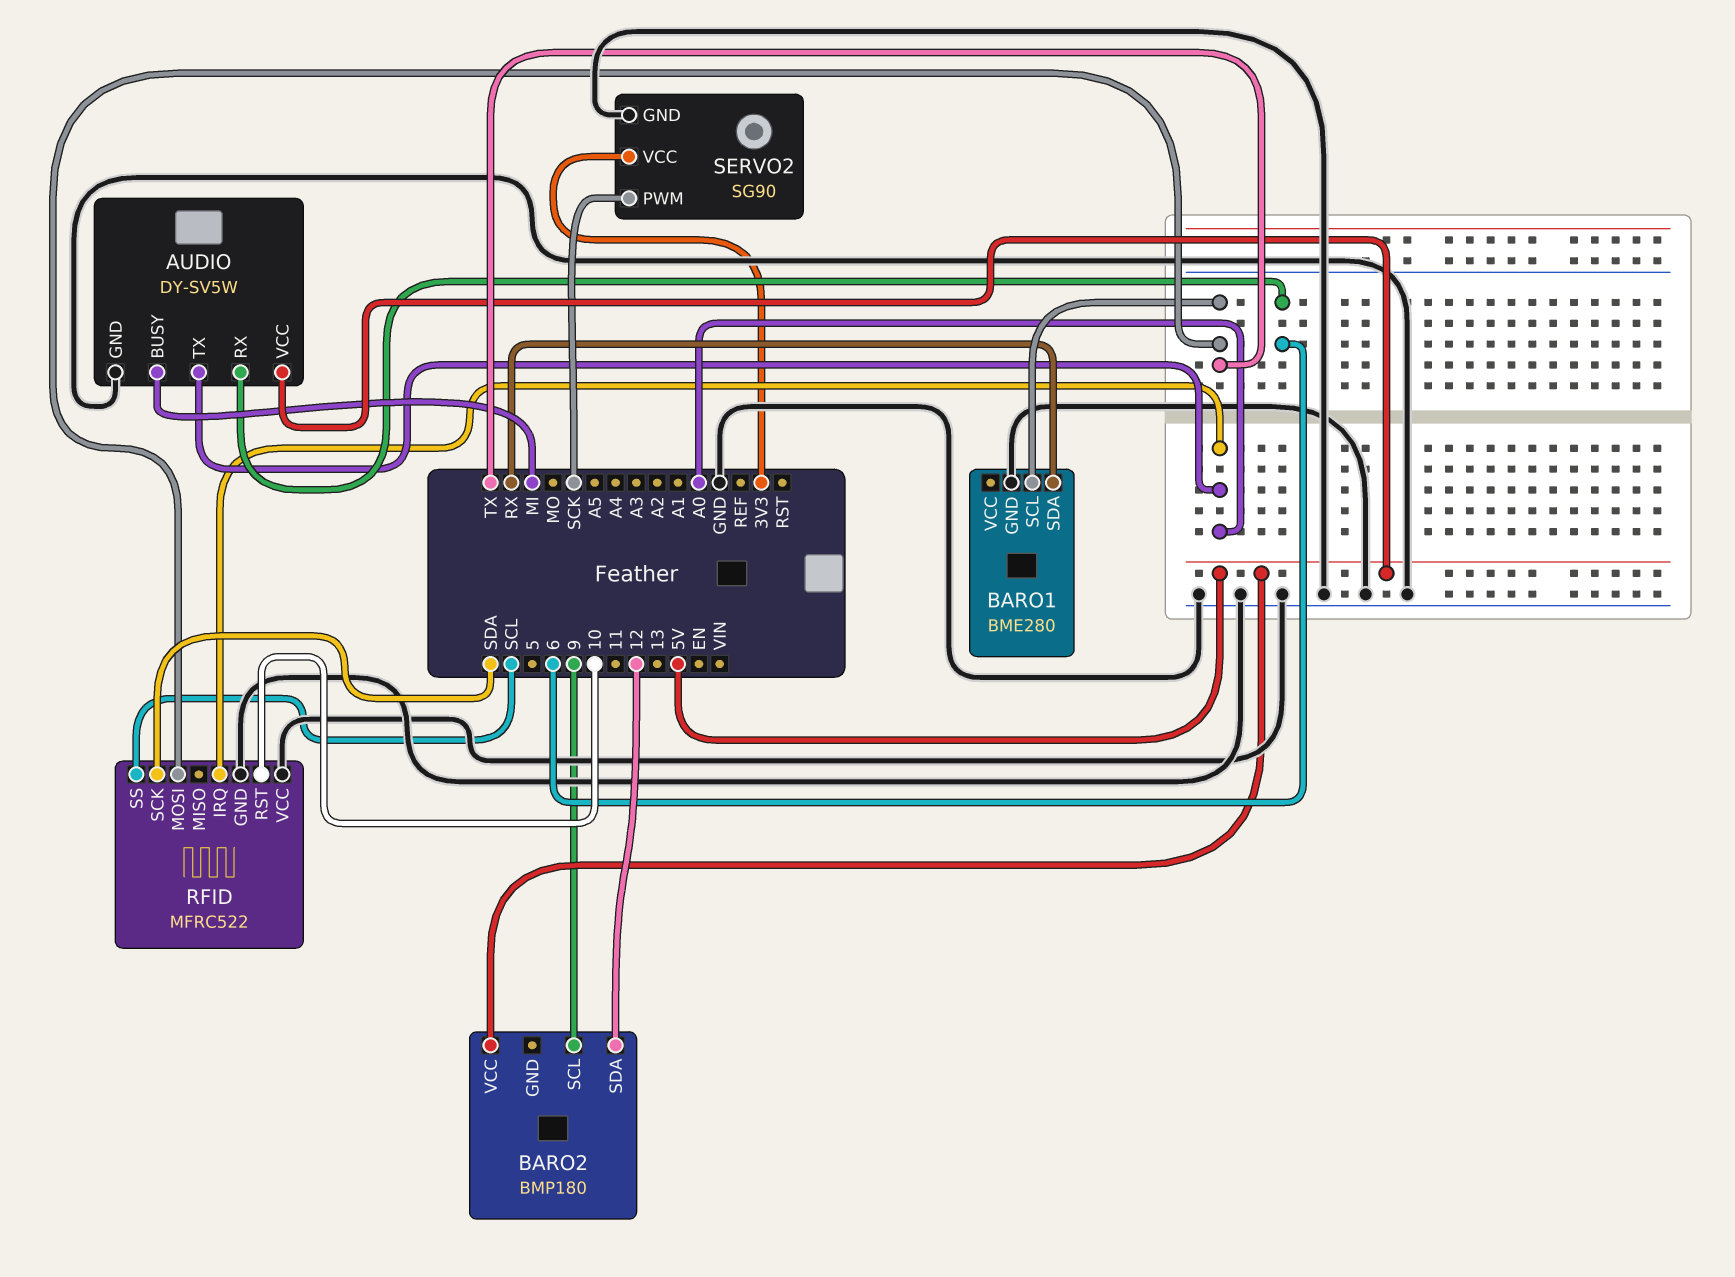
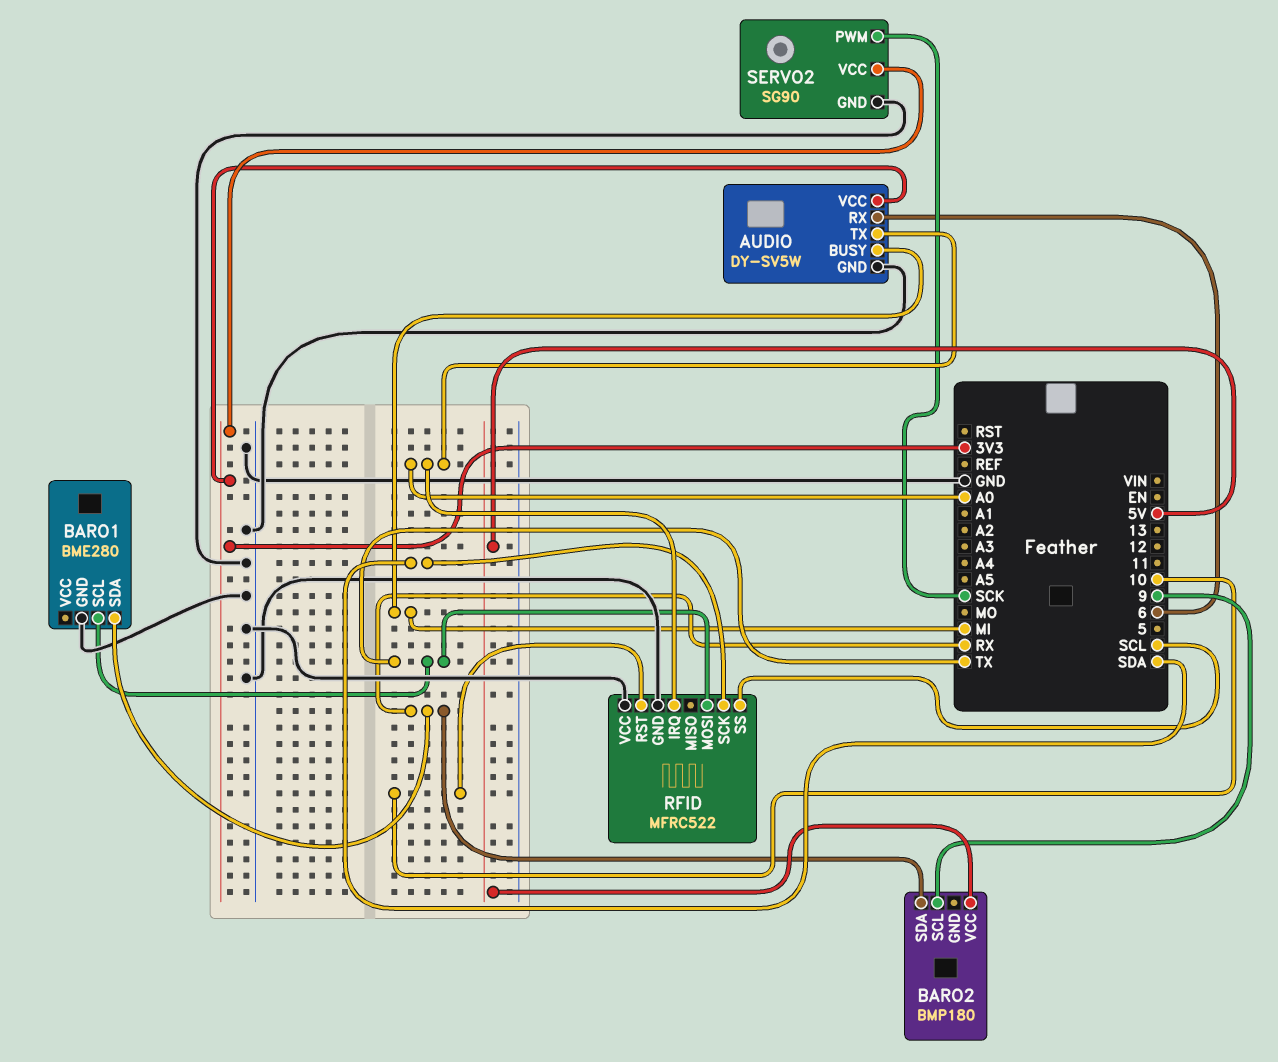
AUDIO pin VCC: 5V -> 3V3
BARO2 pin SDA: 12 -> RX

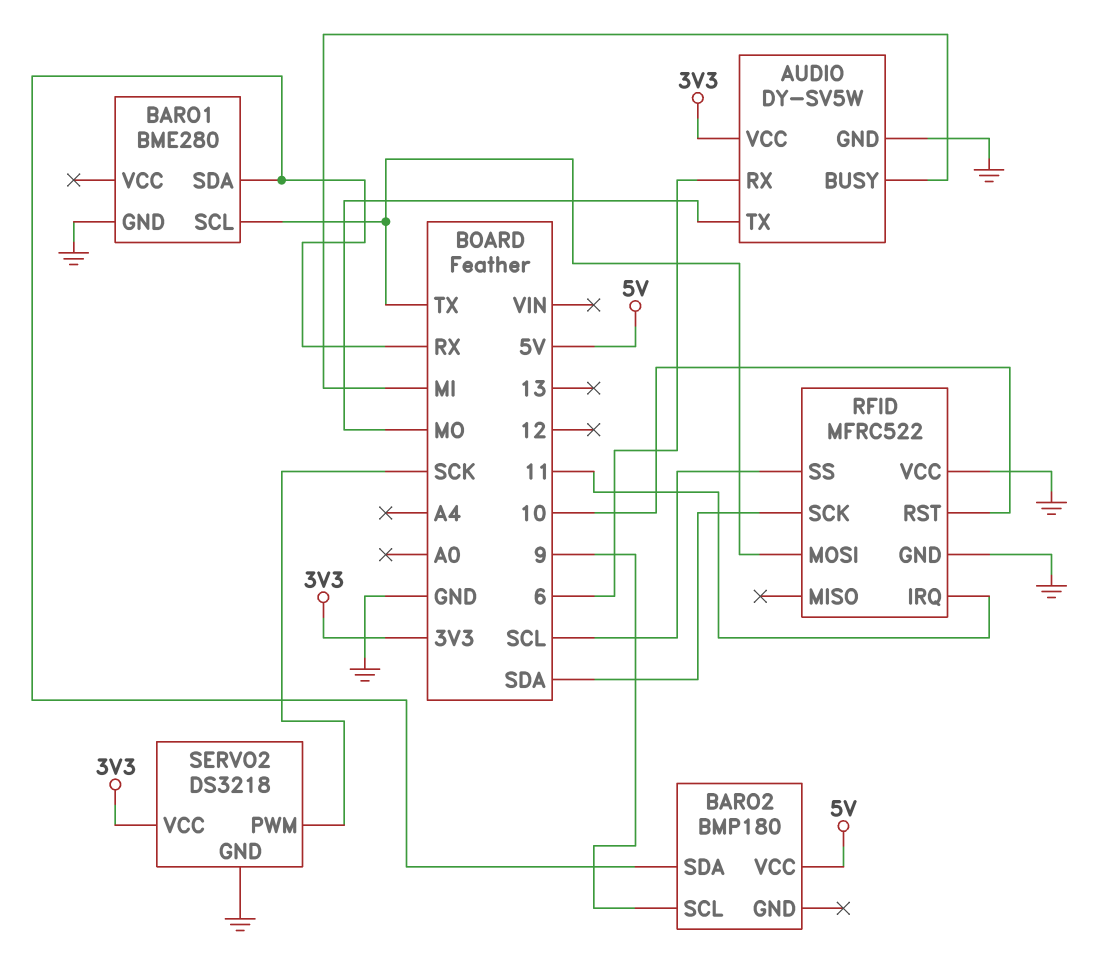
AUDIO pin TX: A0 -> MO
RFID pin IRQ: A0 -> 11
SERVO2: SG90 -> DS3218

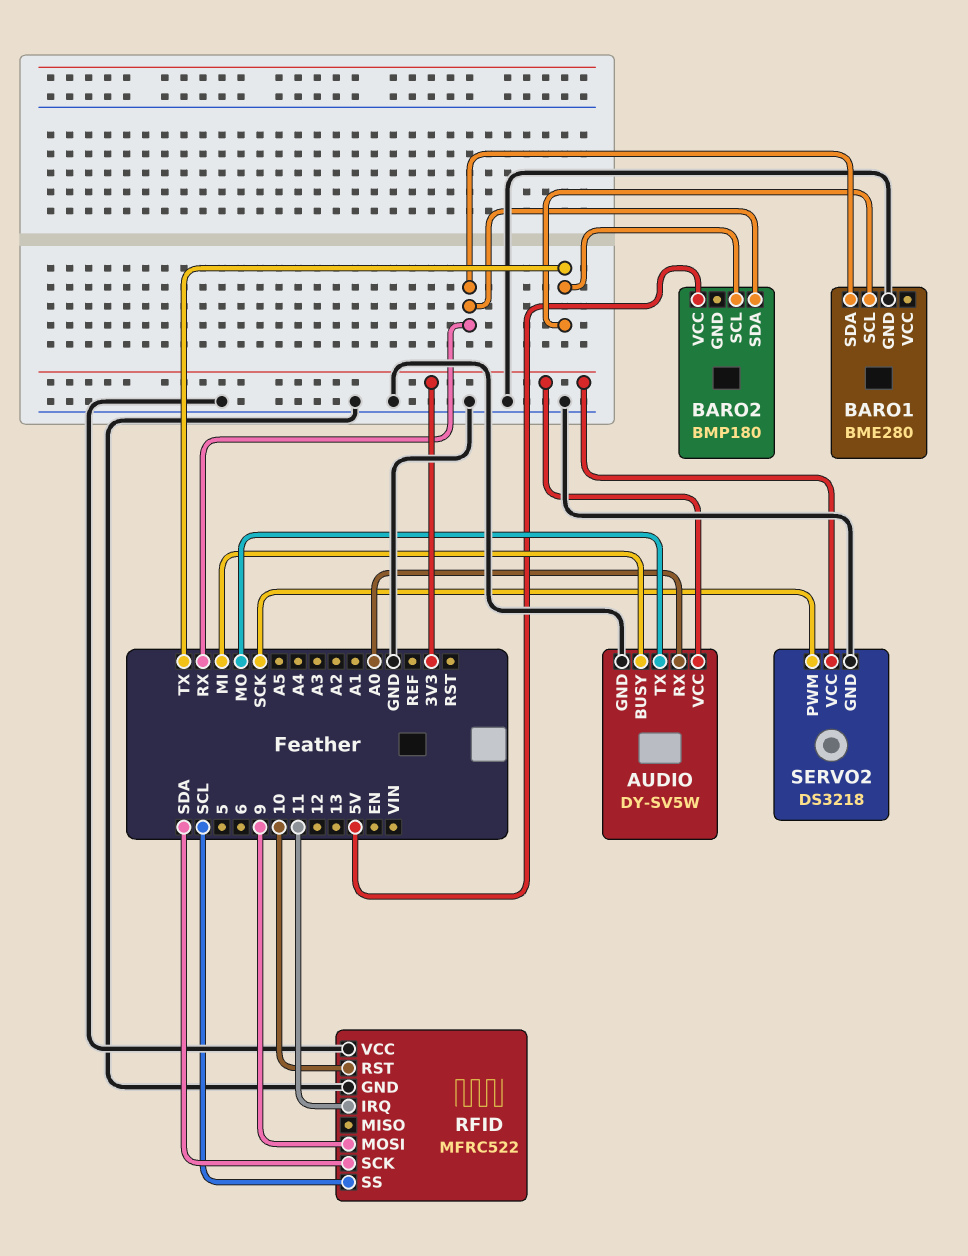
AUDIO pin RX: 6 -> A0
BARO2 pin SCL: 9 -> TX
RFID pin MOSI: TX -> 9

